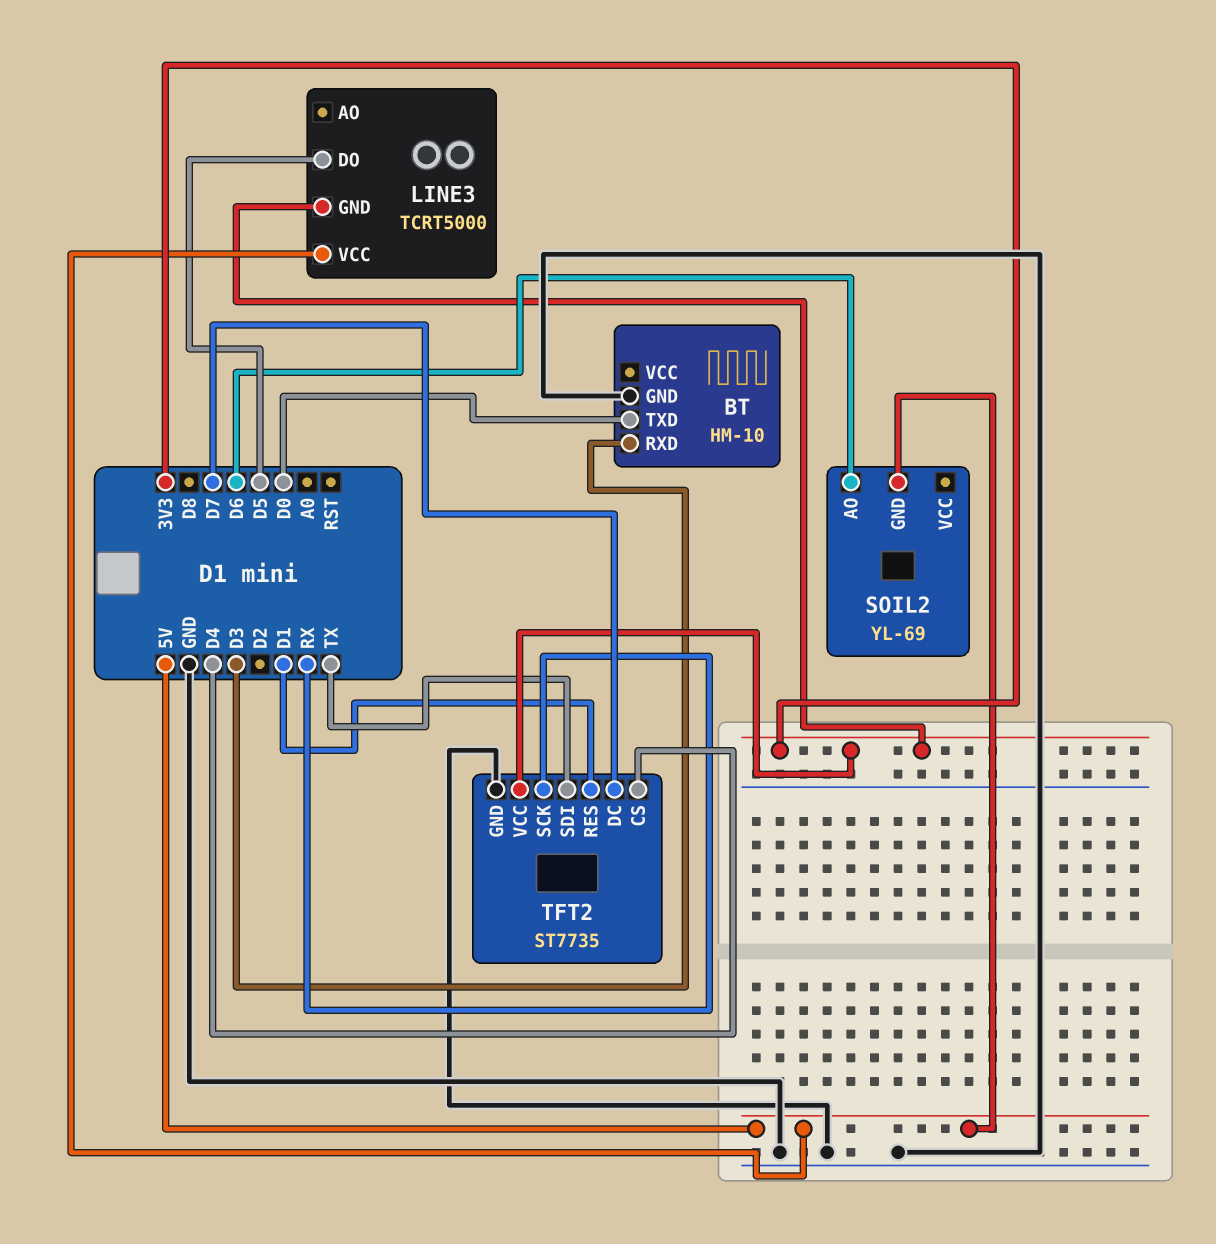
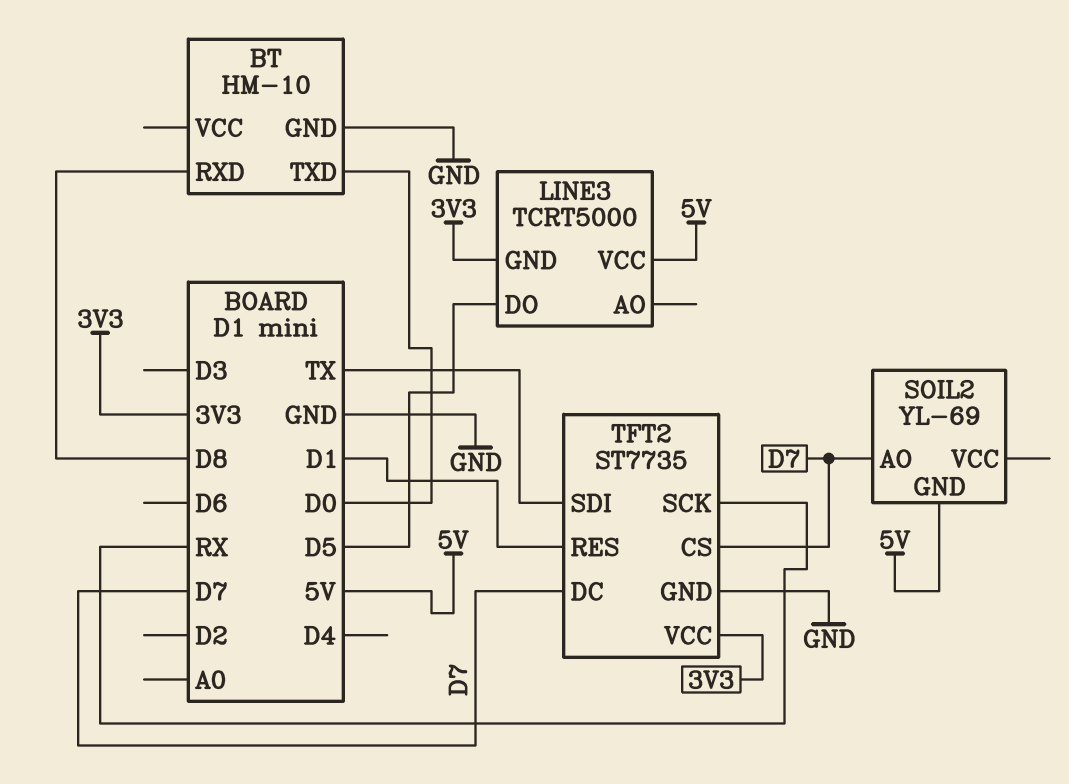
BT pin RXD: D3 -> D8
SOIL2 pin AO: D6 -> D7
TFT2 pin CS: D4 -> D7

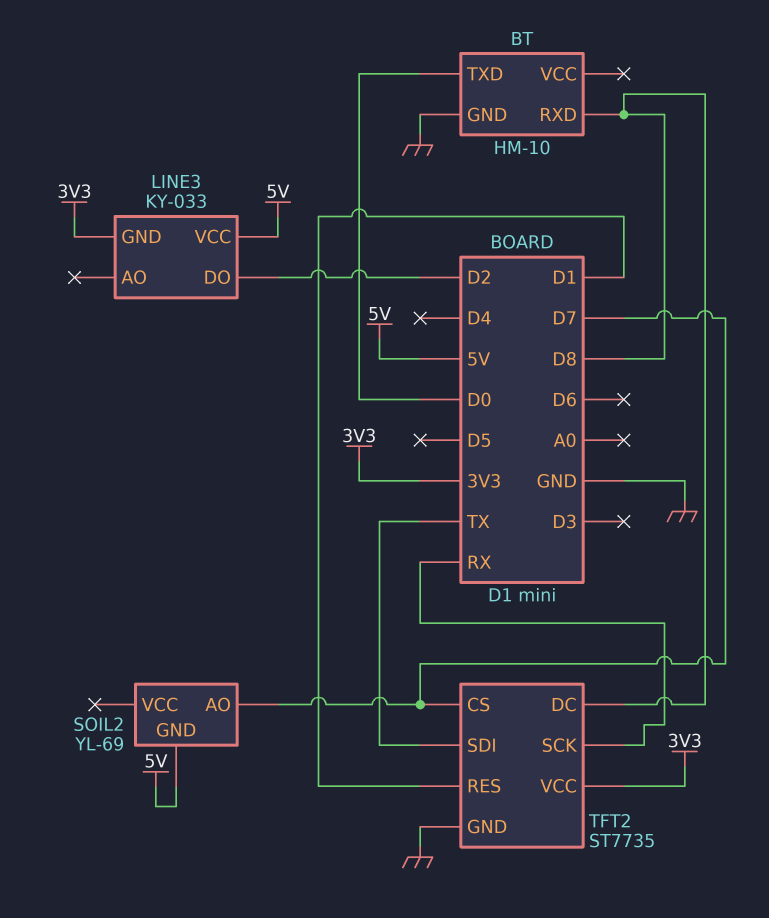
LINE3: TCRT5000 -> KY-033
LINE3 pin DO: D5 -> D2
TFT2 pin DC: D7 -> D8

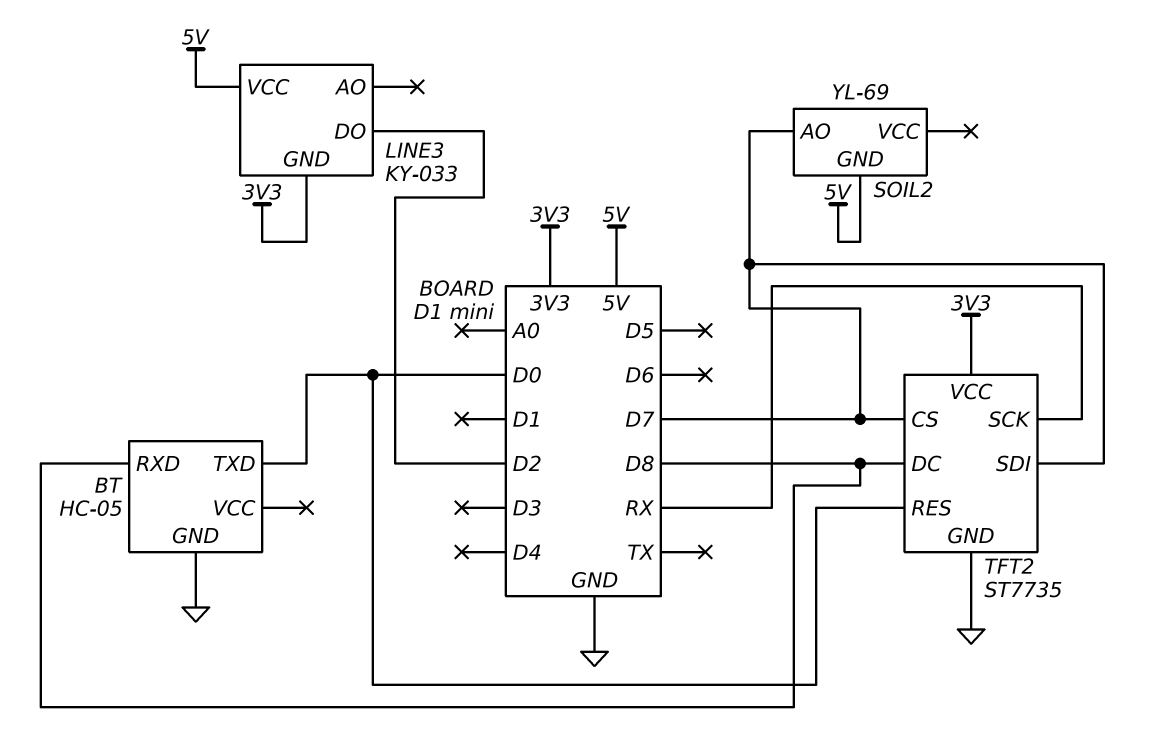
BT: HM-10 -> HC-05
TFT2 pin RES: D1 -> D0
TFT2 pin SDI: TX -> D7

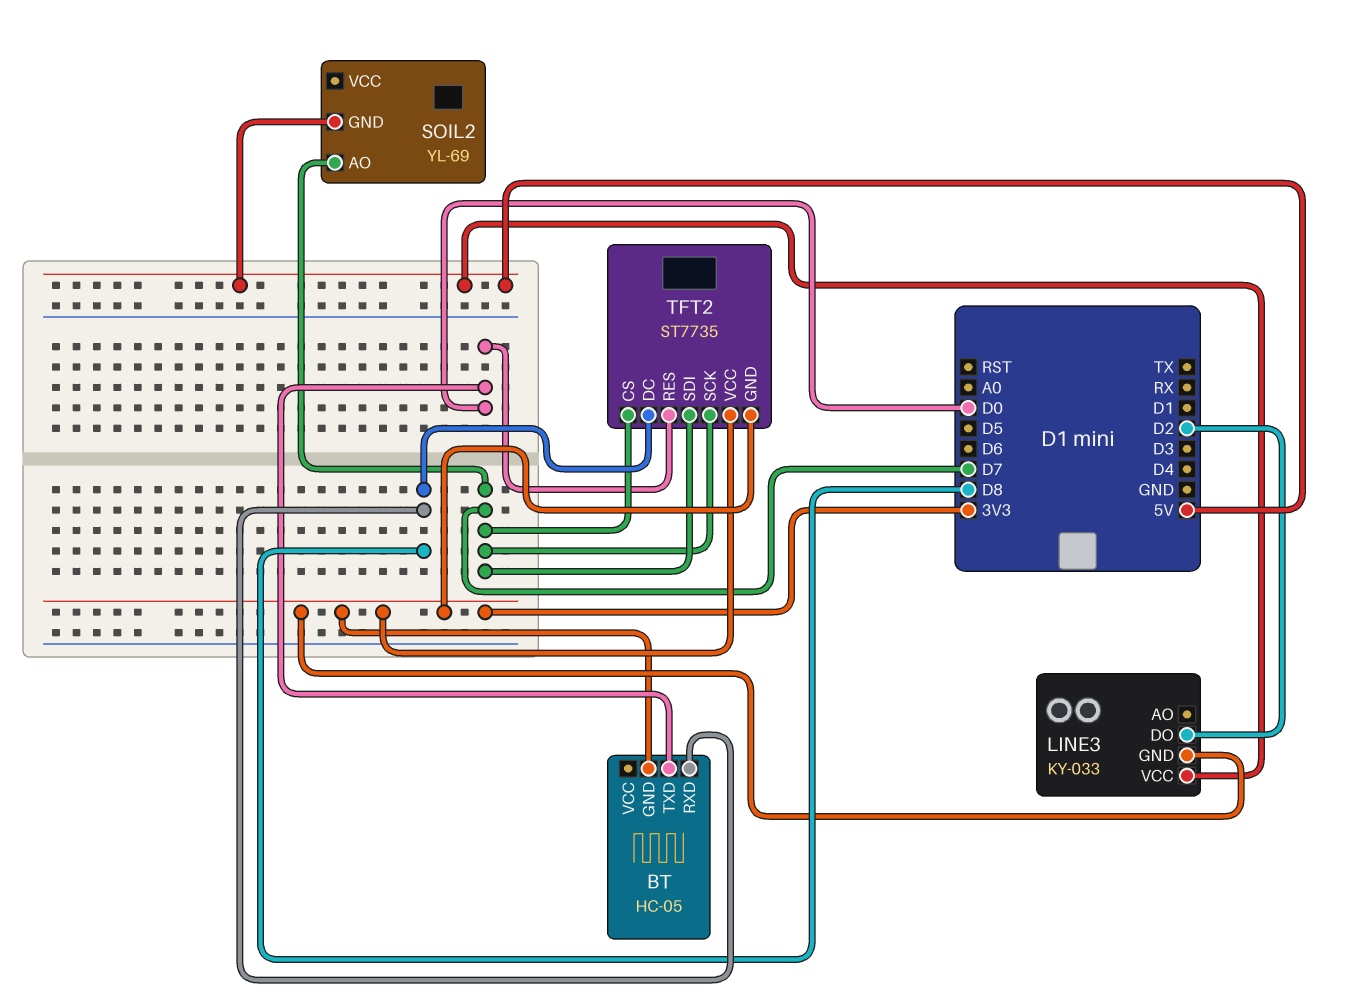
BT pin GND: GND -> 3V3
TFT2 pin GND: GND -> 3V3
TFT2 pin SCK: RX -> D7

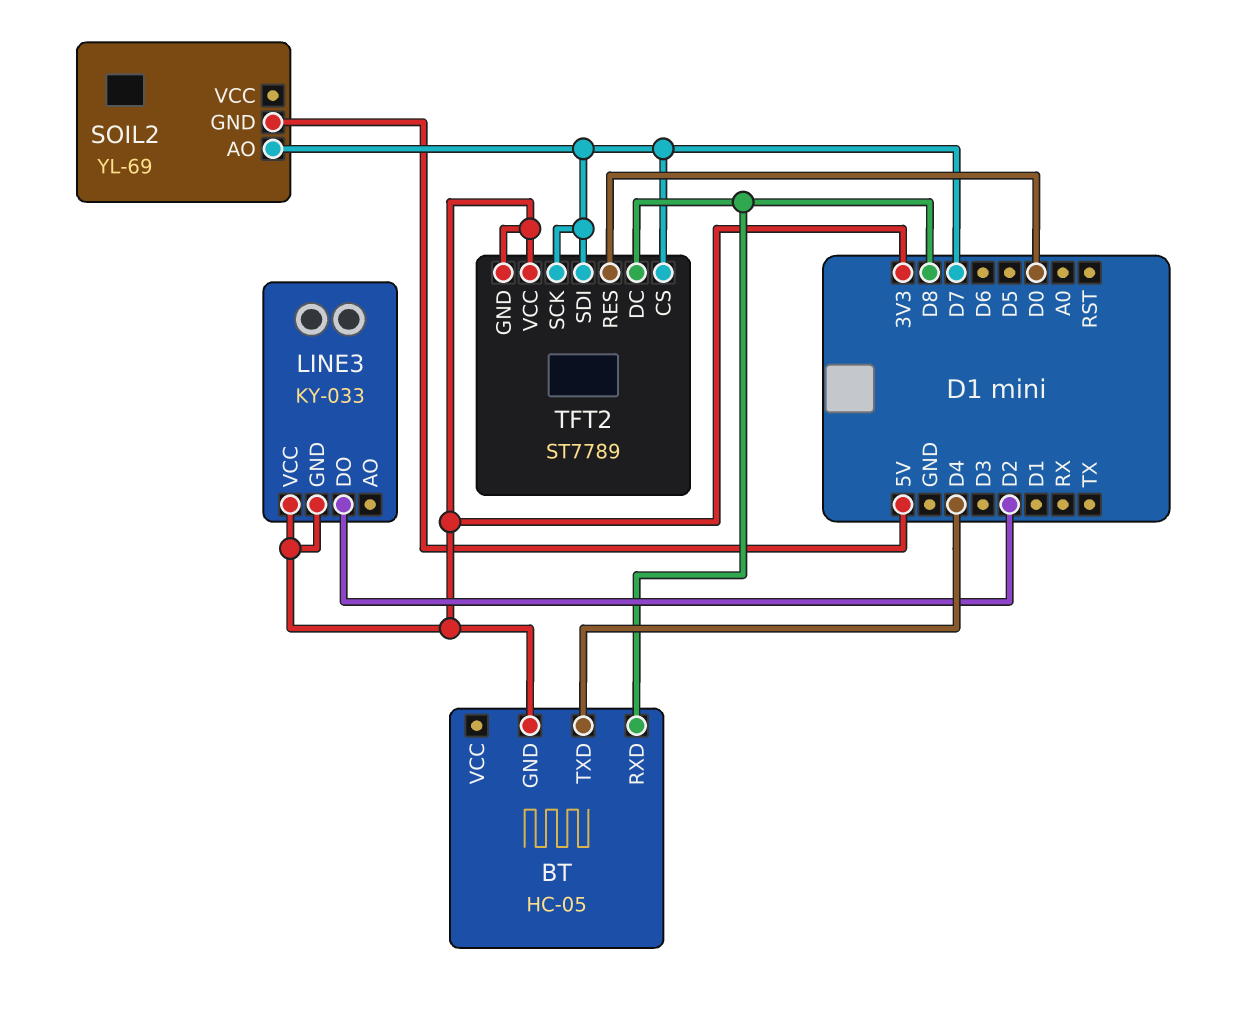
BT pin TXD: D0 -> D4
LINE3 pin VCC: 5V -> 3V3
TFT2: ST7735 -> ST7789

